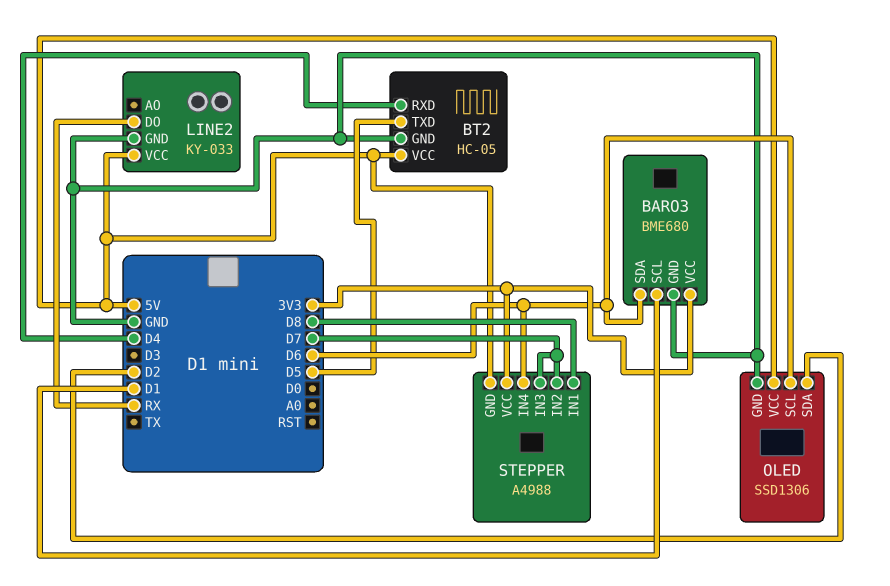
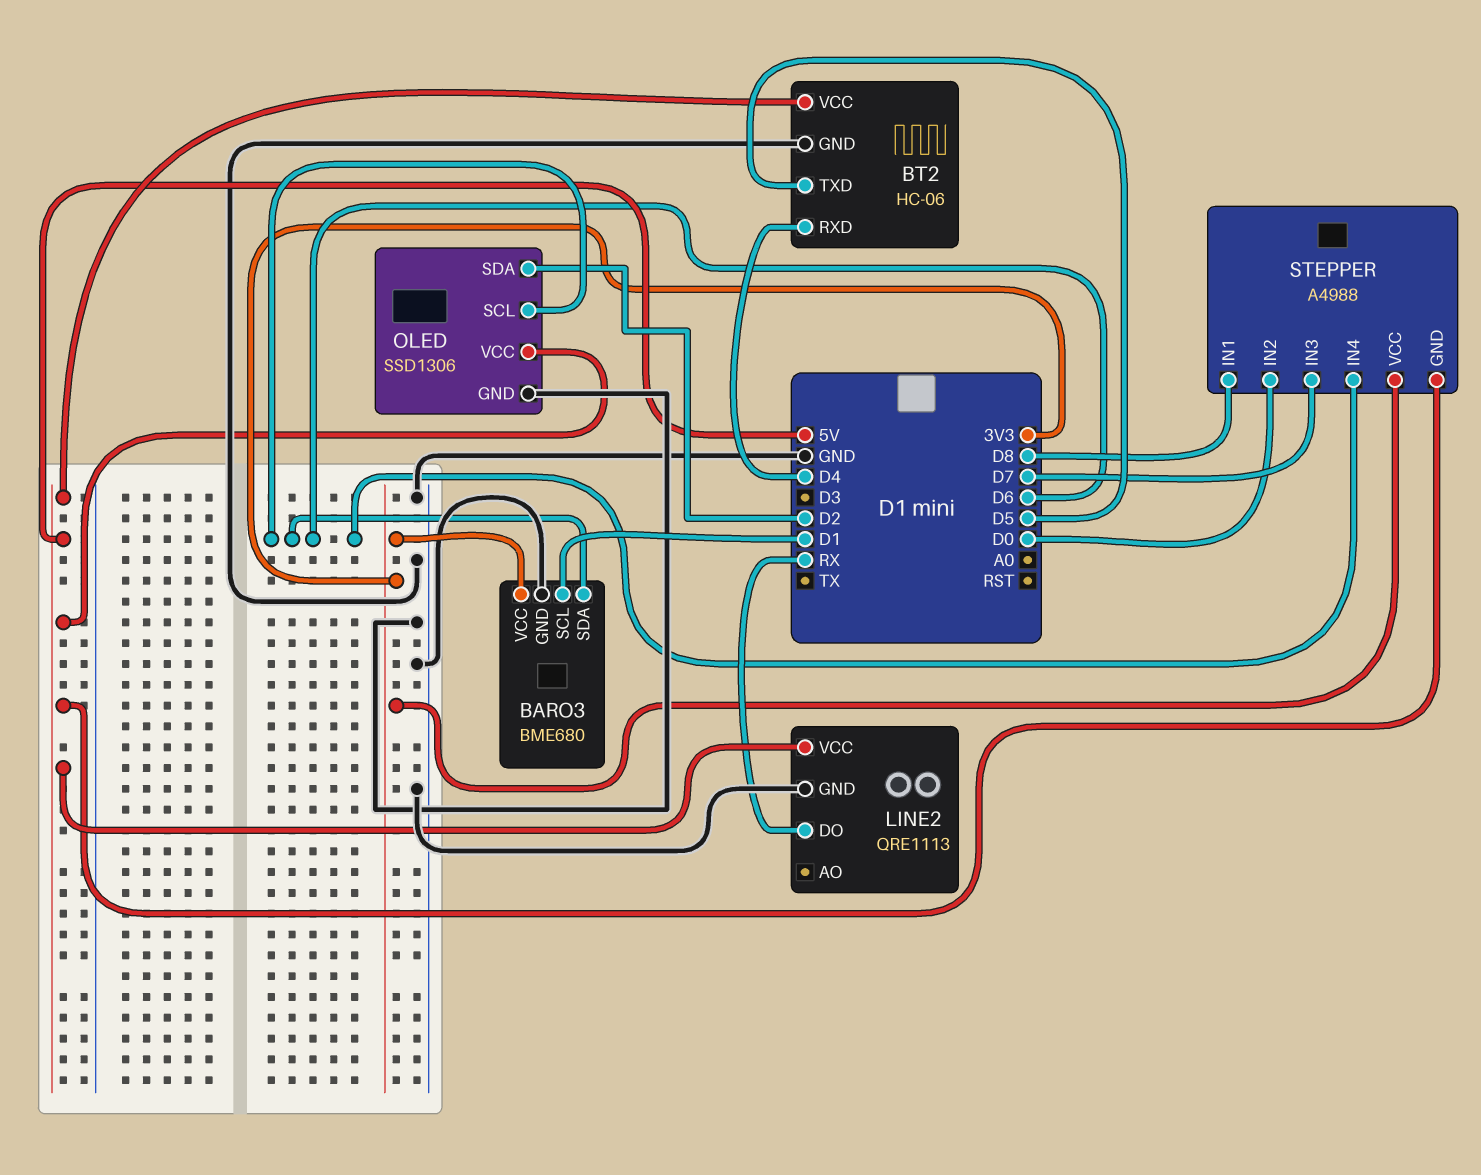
BT2: HC-05 -> HC-06
LINE2: KY-033 -> QRE1113
STEPPER pin IN2: D7 -> D0

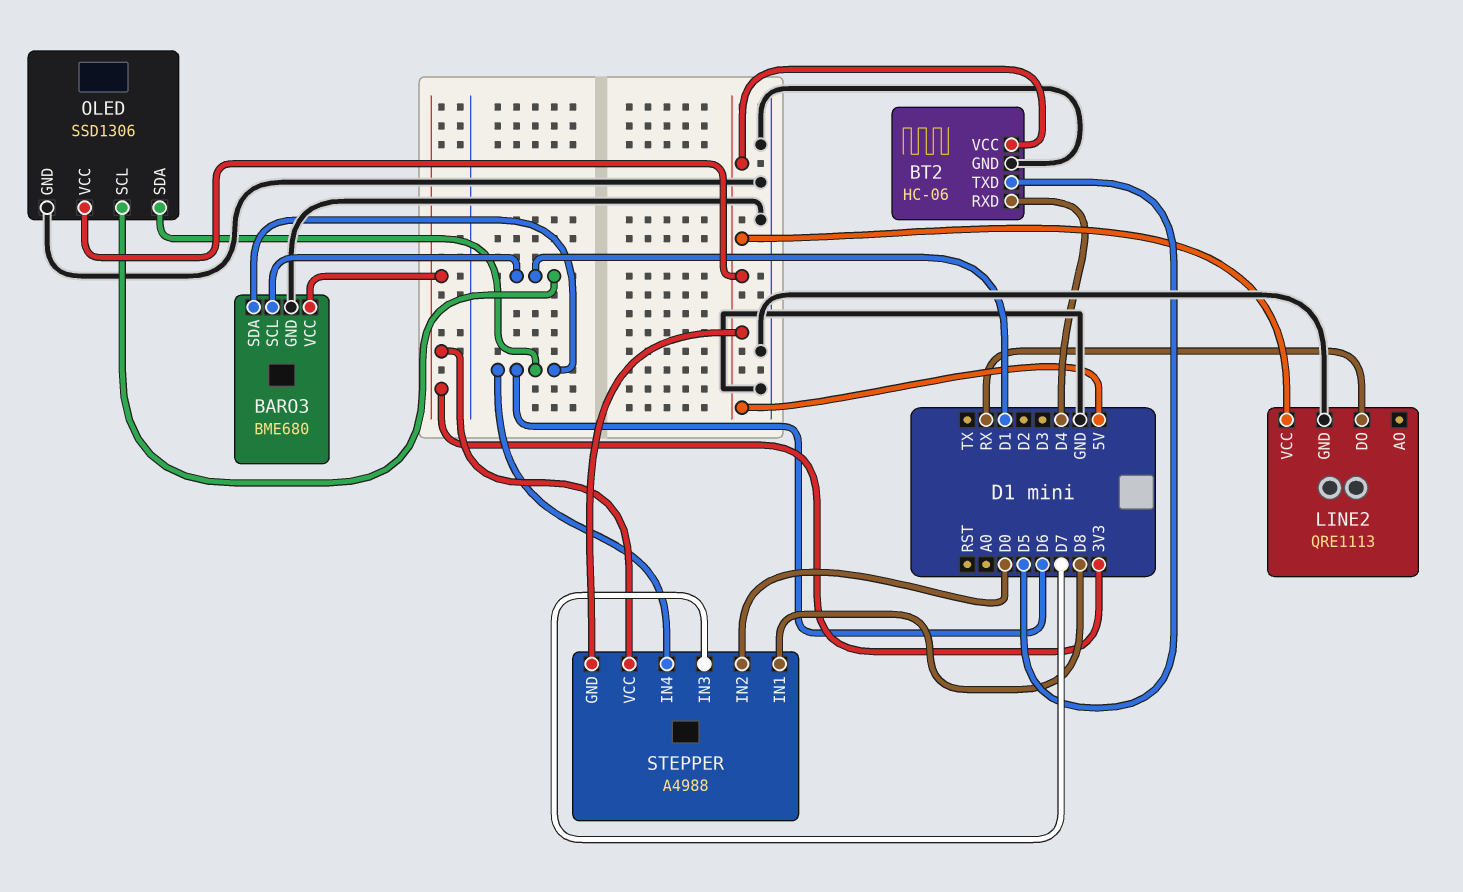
OLED pin SCL: D6 -> D1
OLED pin SDA: D2 -> D6

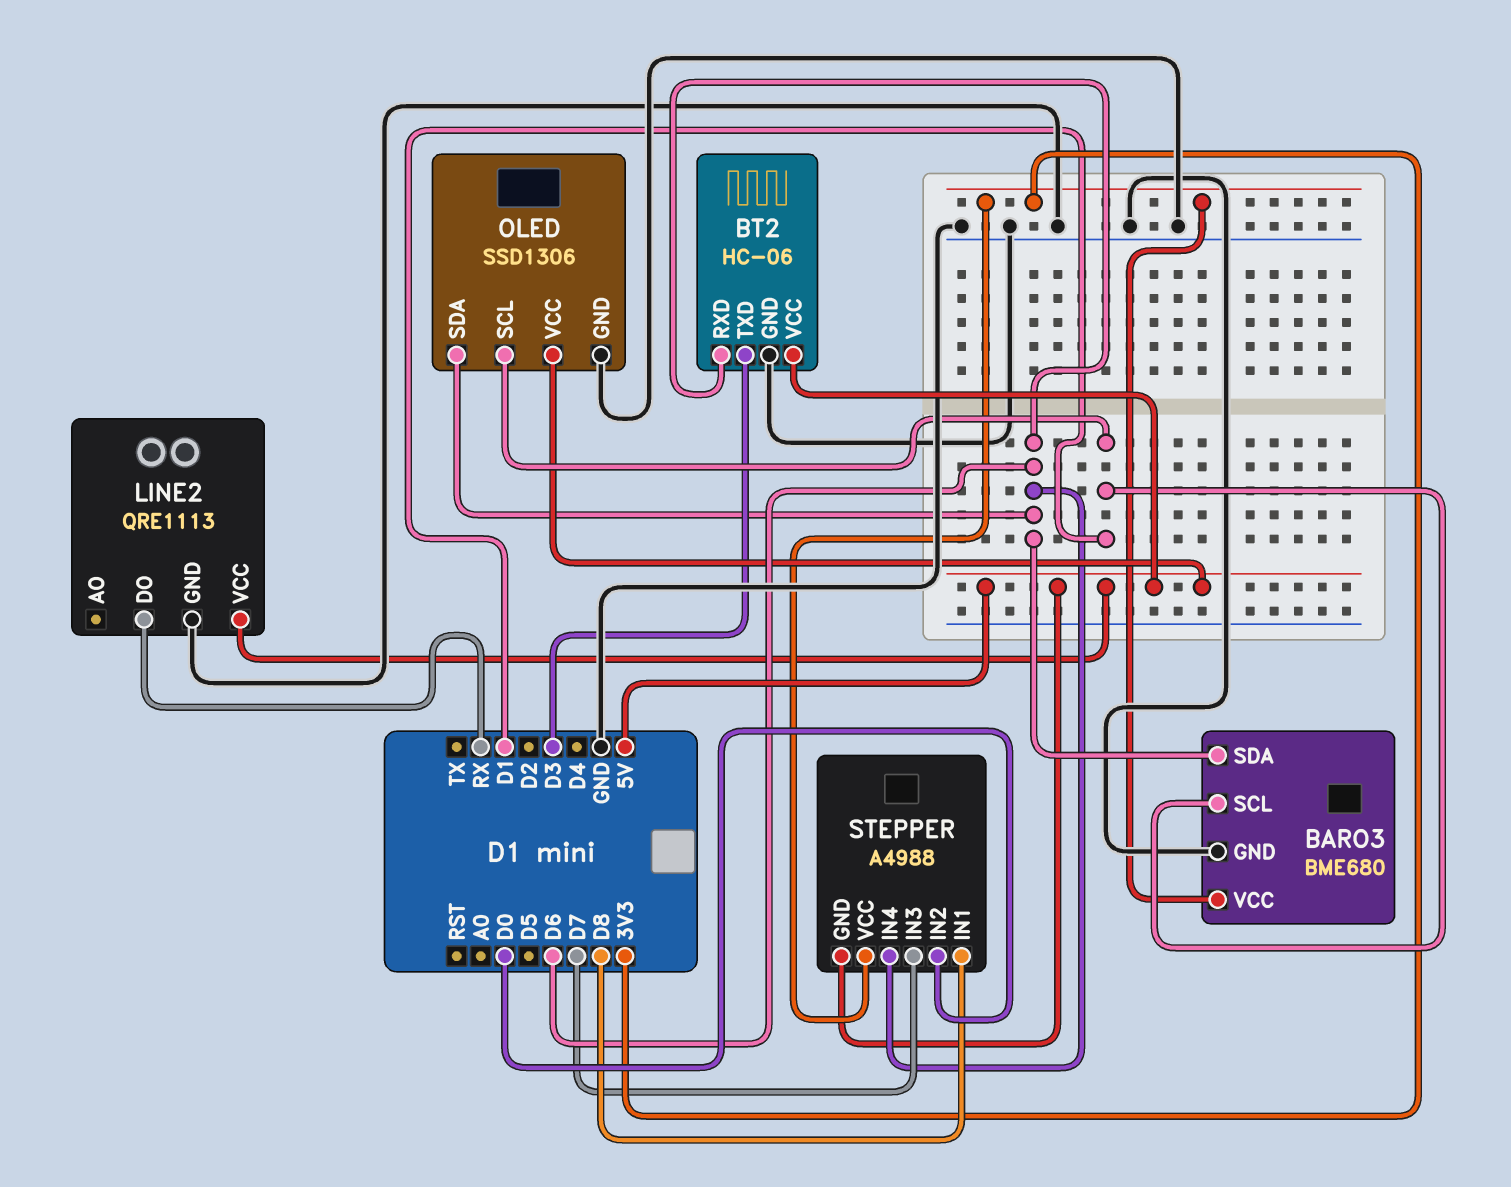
BT2 pin RXD: D4 -> D6
BT2 pin TXD: D5 -> D3

